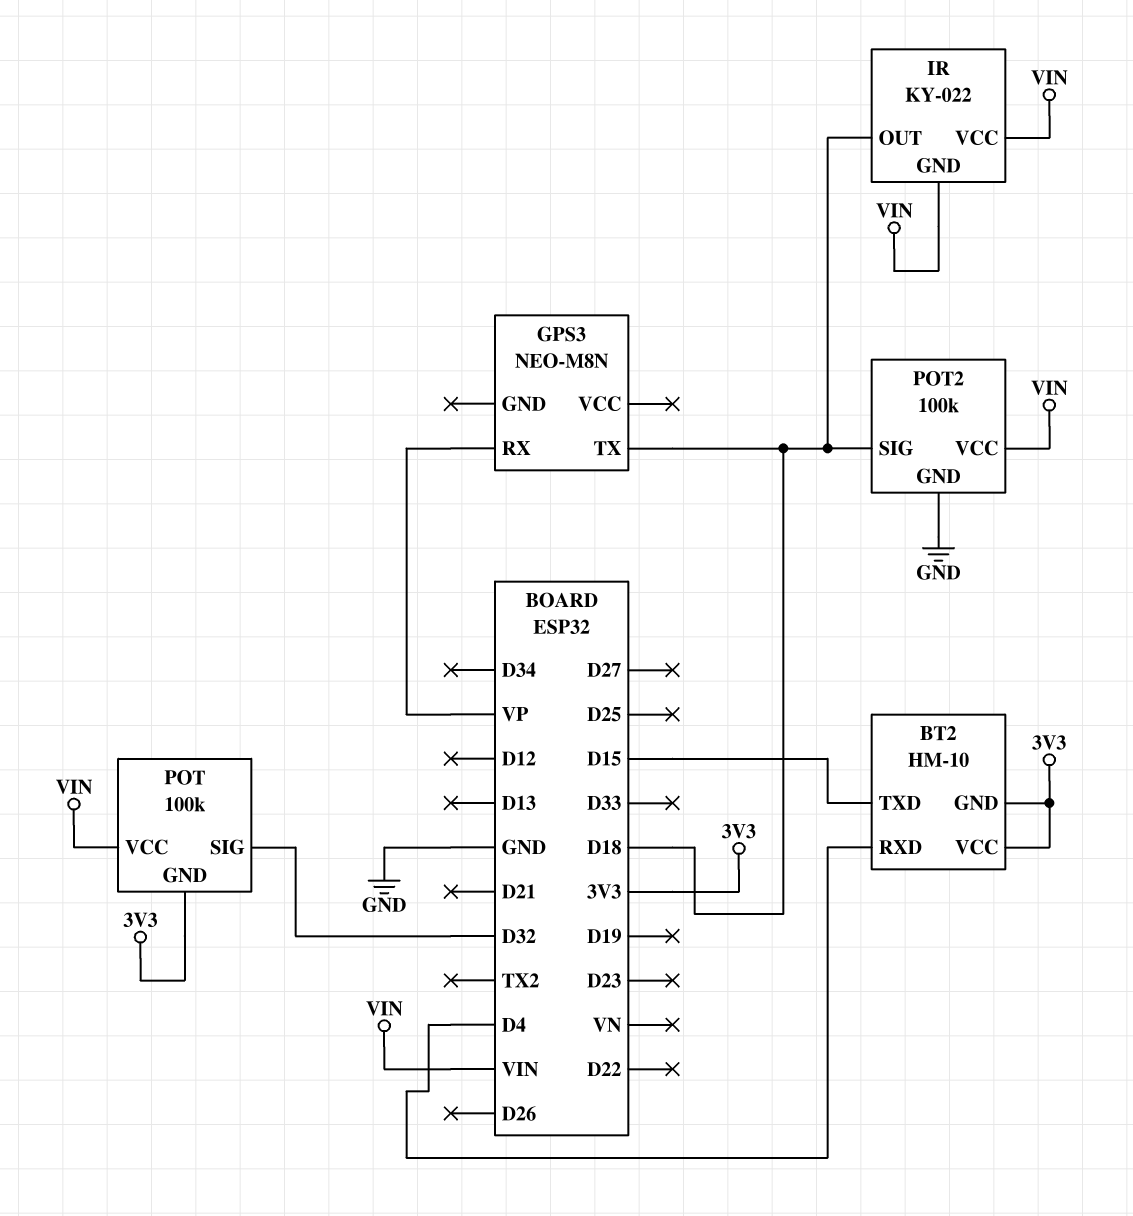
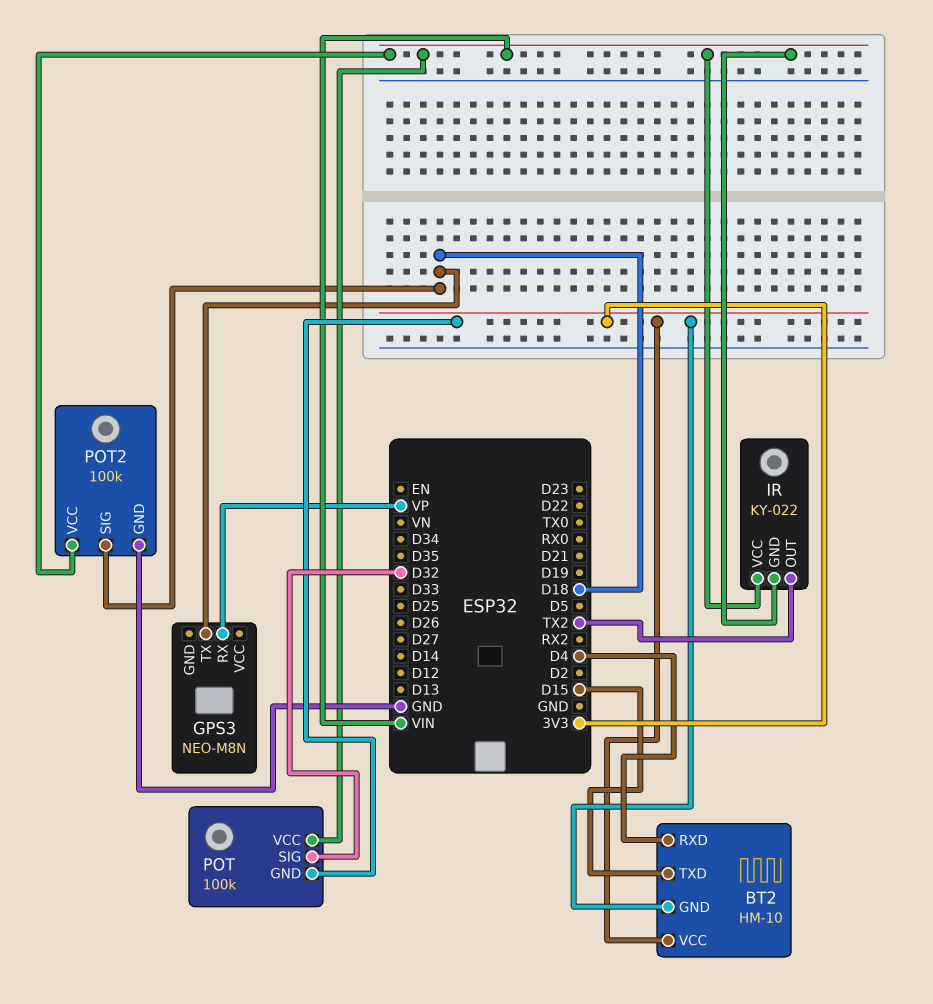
IR pin OUT: D18 -> TX2

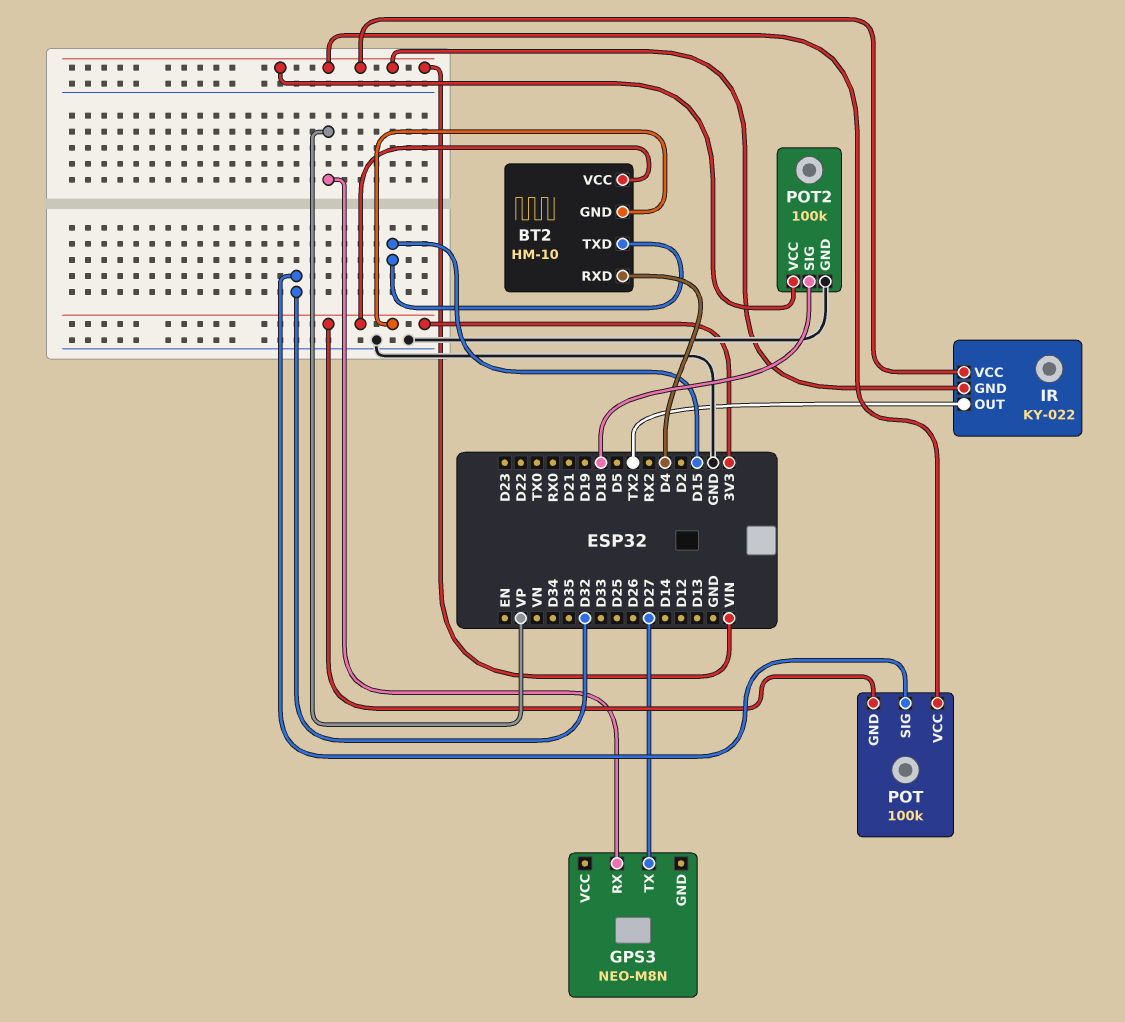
GPS3 pin TX: D18 -> D27

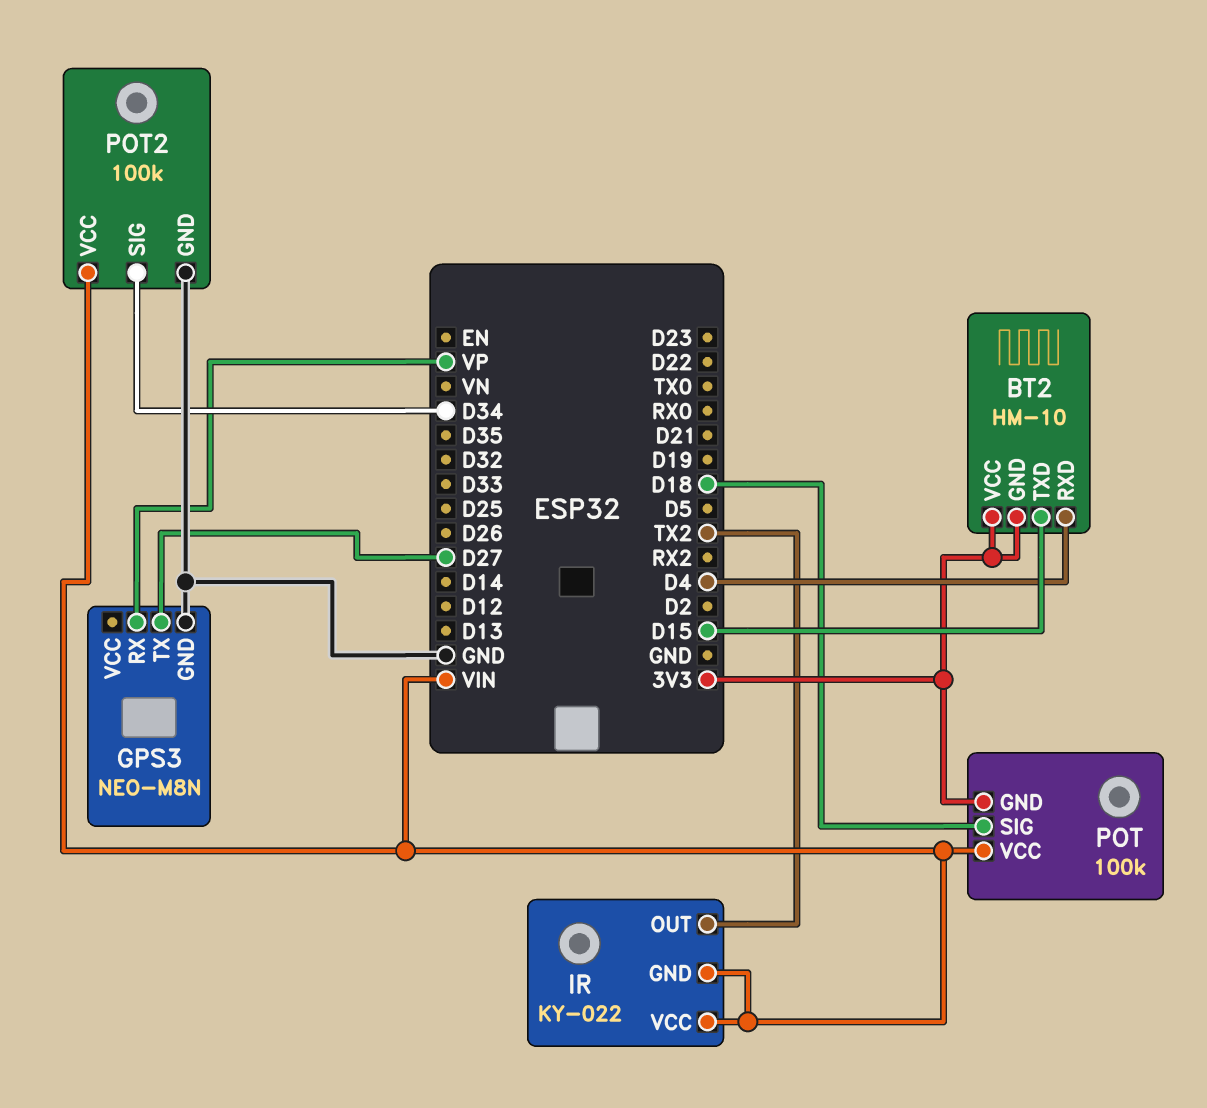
GPS3 pin GND: none -> GND
POT pin SIG: D32 -> D18
POT2 pin SIG: D18 -> D34

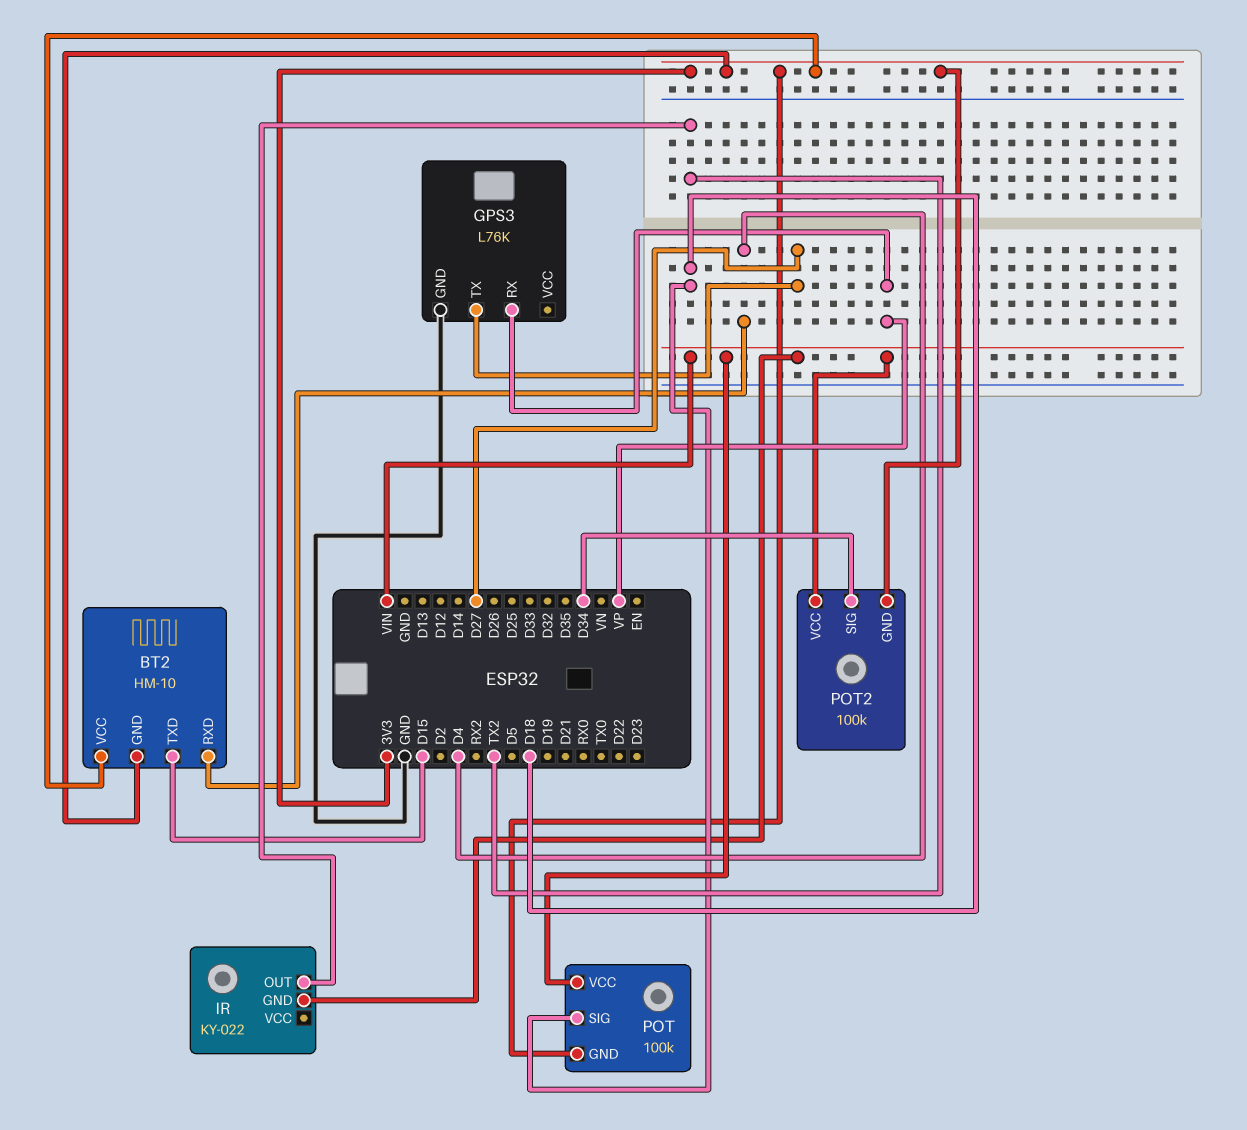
GPS3: NEO-M8N -> L76K
IR pin VCC: VIN -> none
POT2 pin GND: GND -> 3V3

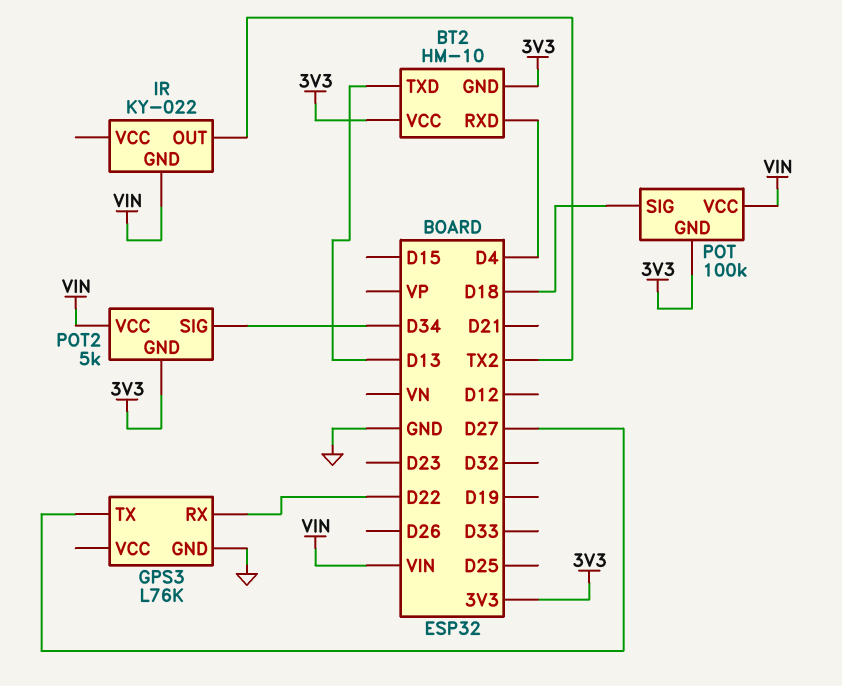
BT2 pin TXD: D15 -> D13
GPS3 pin RX: VP -> D22
POT2: 100k -> 5k

